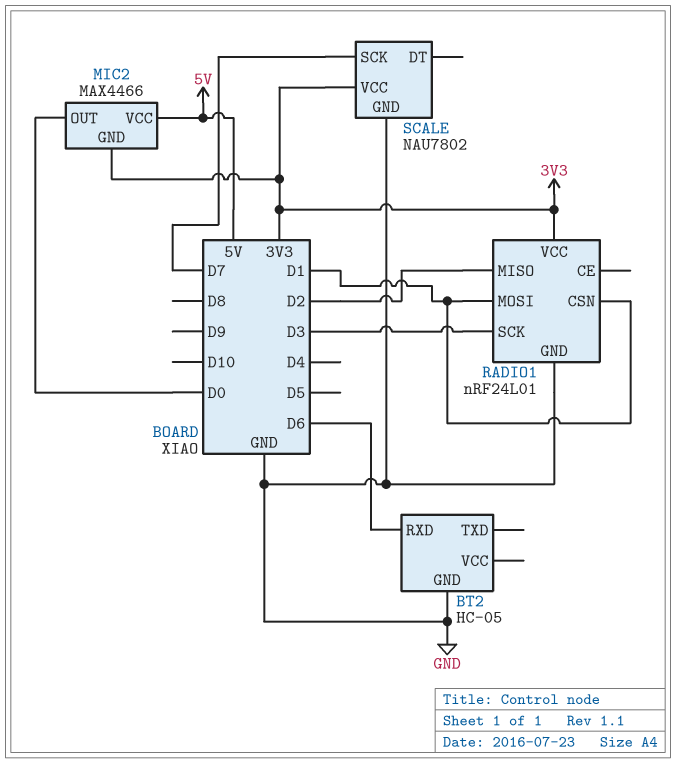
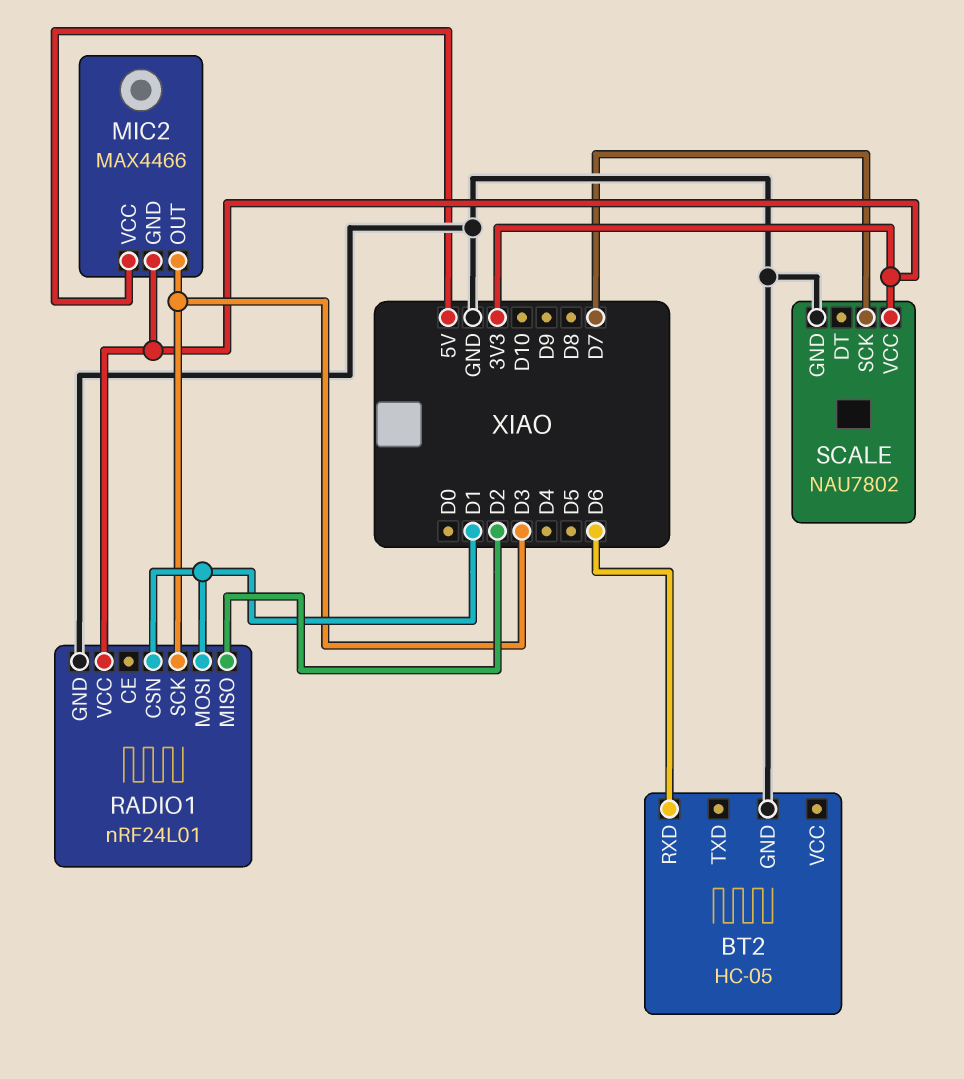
MIC2 pin OUT: D0 -> D3

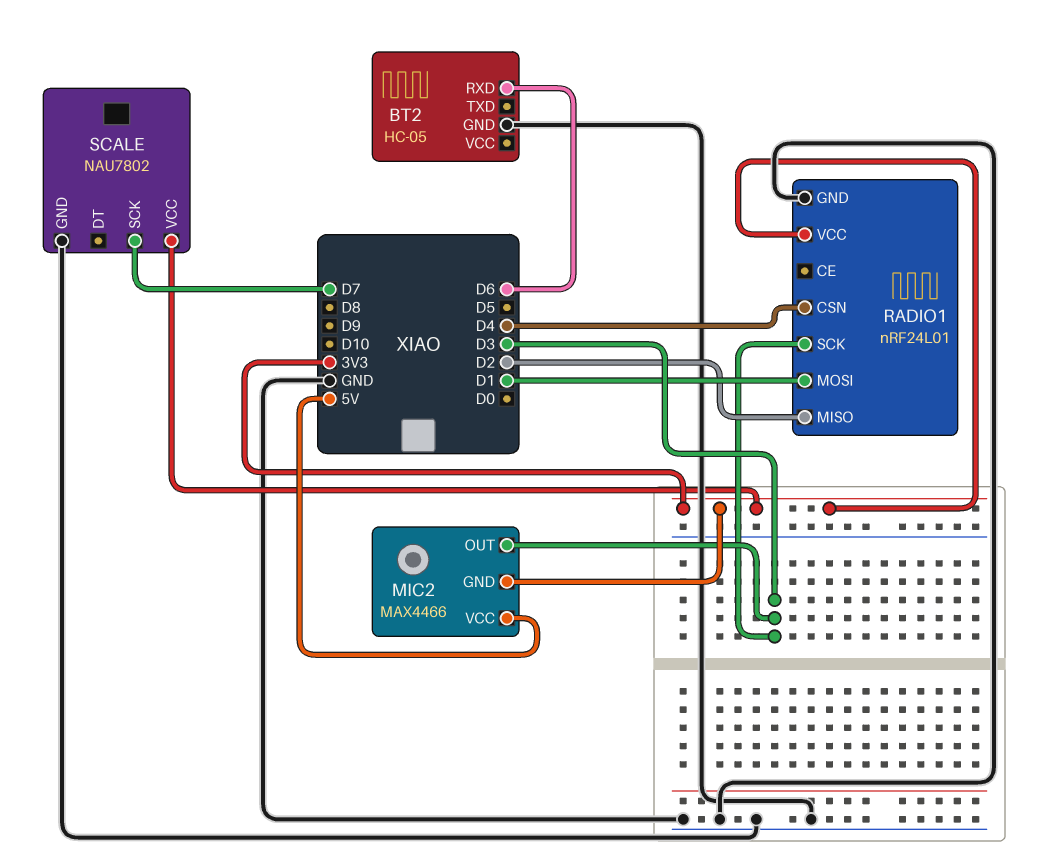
RADIO1 pin CSN: D1 -> D4

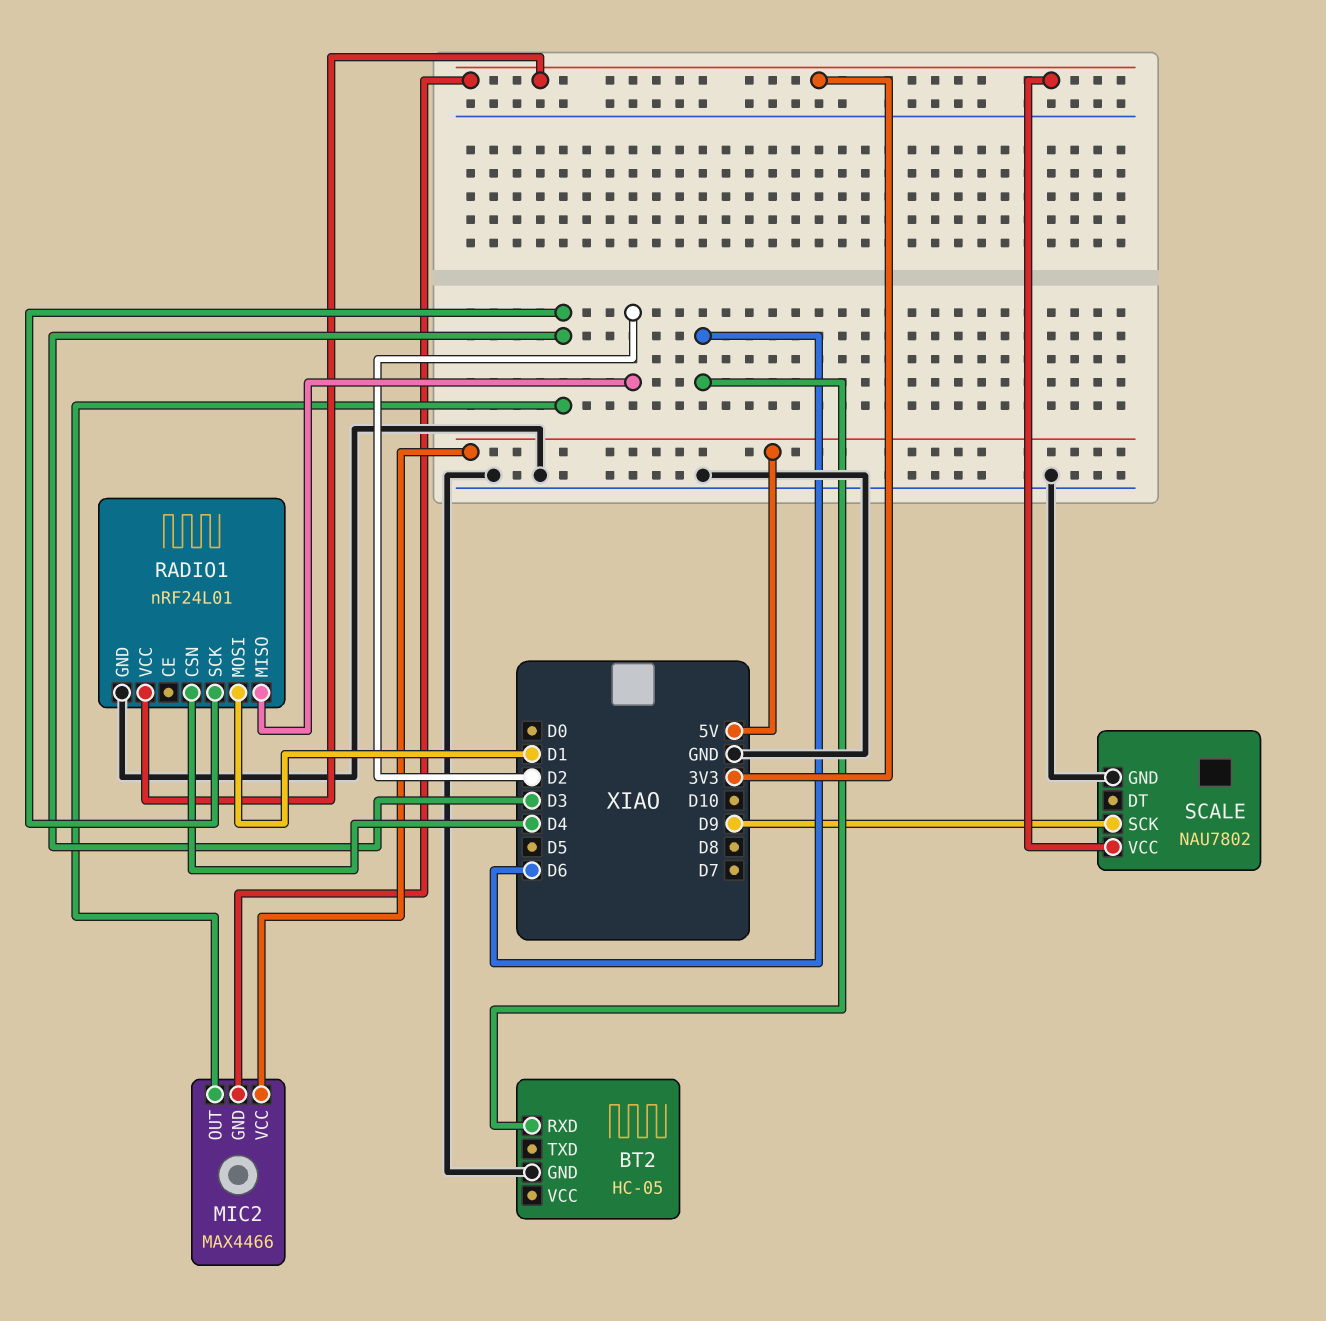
SCALE pin SCK: D7 -> D9

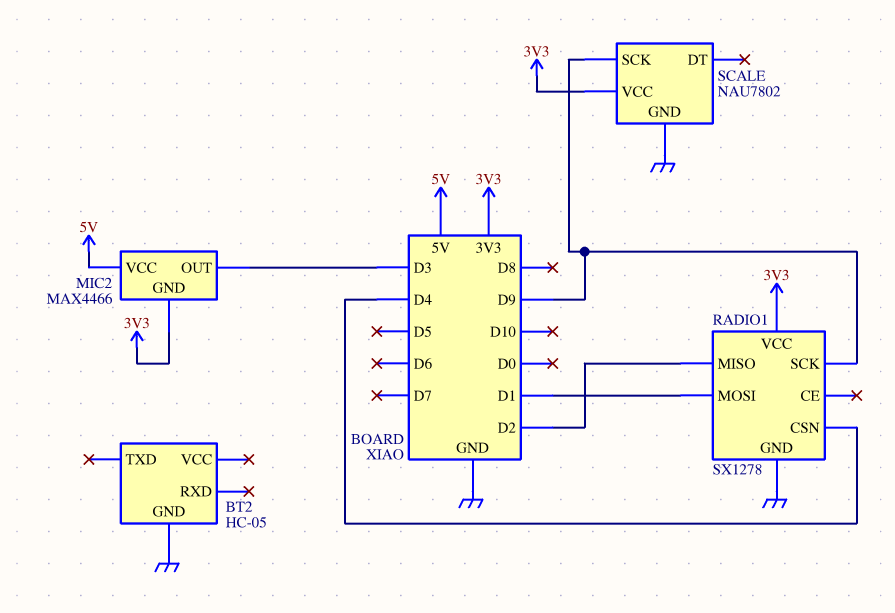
BT2 pin RXD: D6 -> none
RADIO1: nRF24L01 -> SX1278
RADIO1 pin SCK: D3 -> D9

